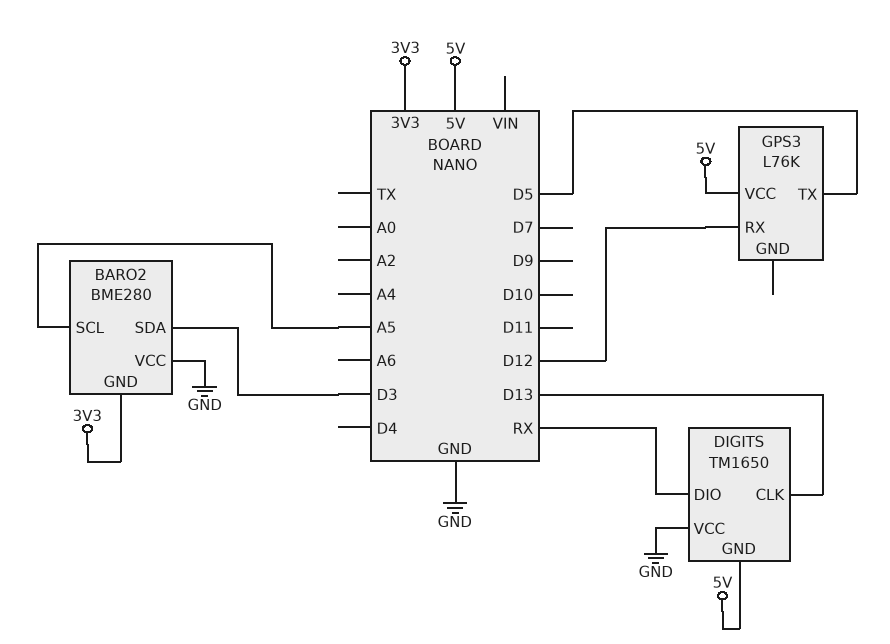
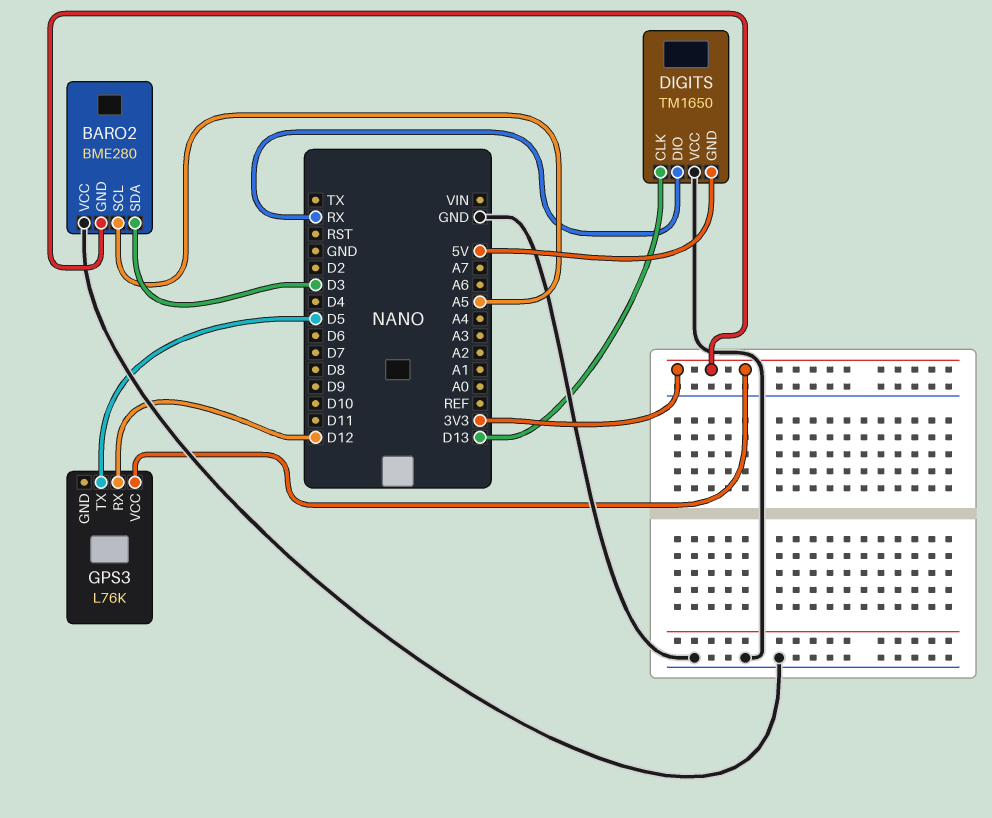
GPS3 pin VCC: 5V -> 3V3

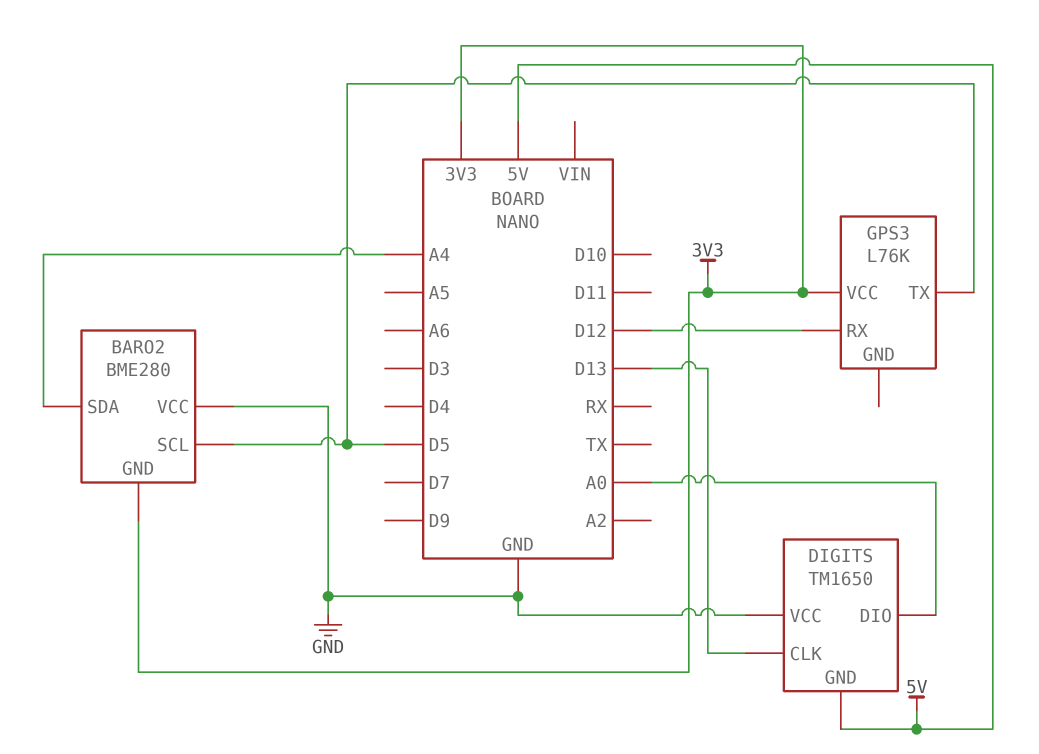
BARO2 pin SCL: A5 -> D5
BARO2 pin SDA: D3 -> A4
DIGITS pin DIO: RX -> A0

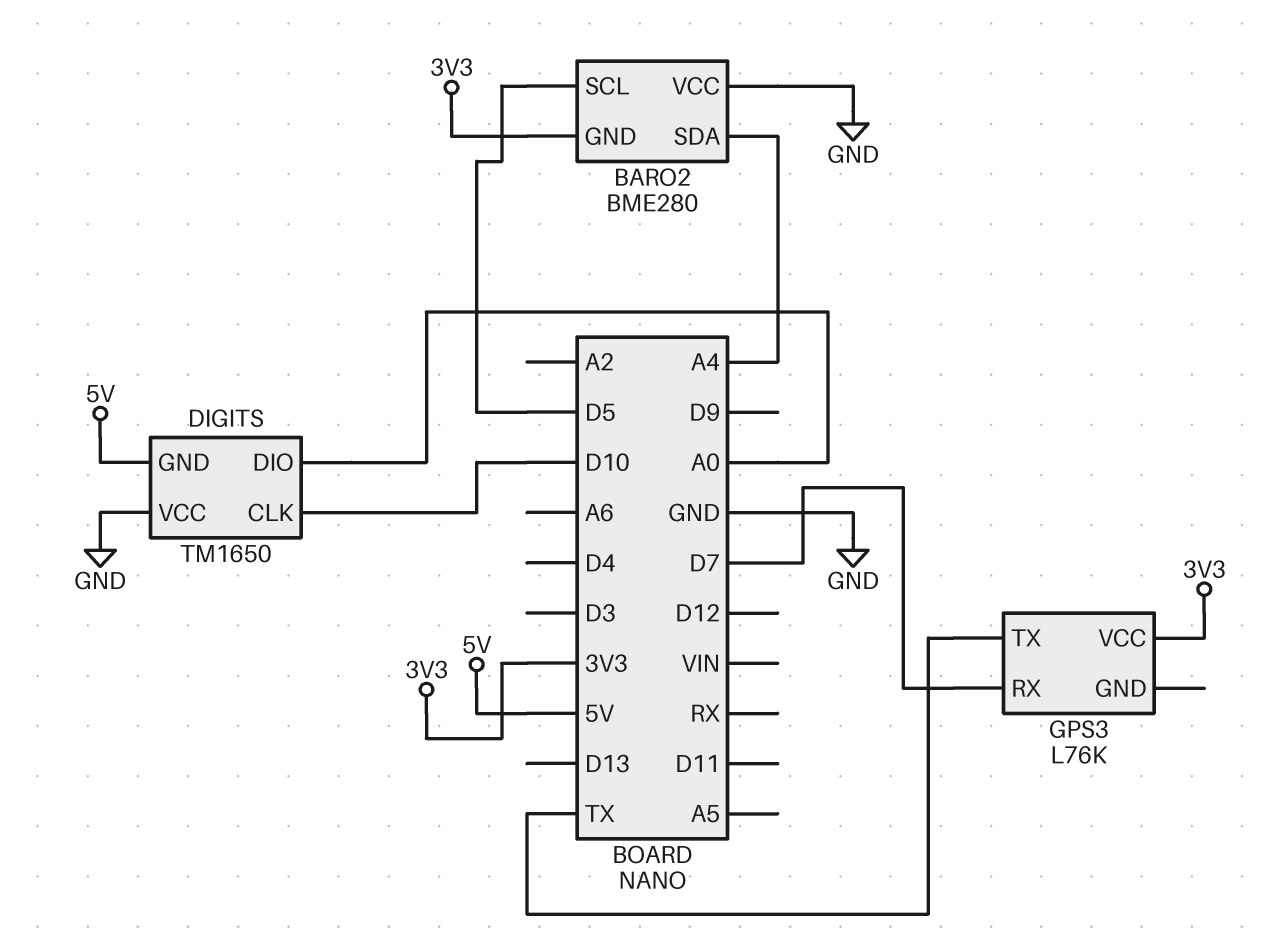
DIGITS pin CLK: D13 -> D10
GPS3 pin RX: D12 -> D7
GPS3 pin TX: D5 -> TX

